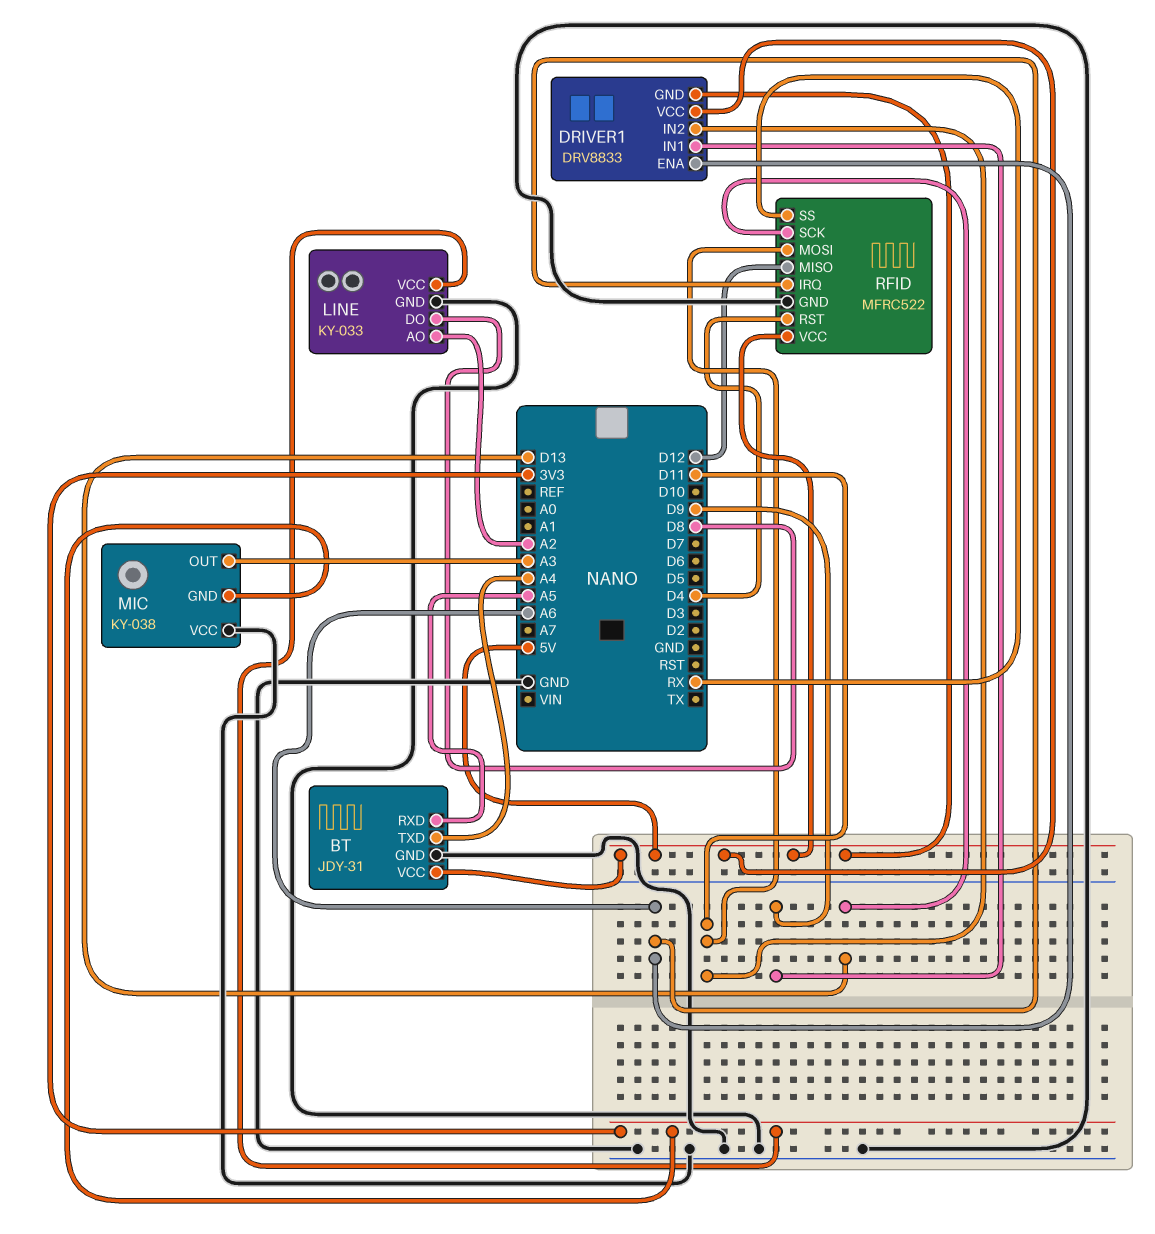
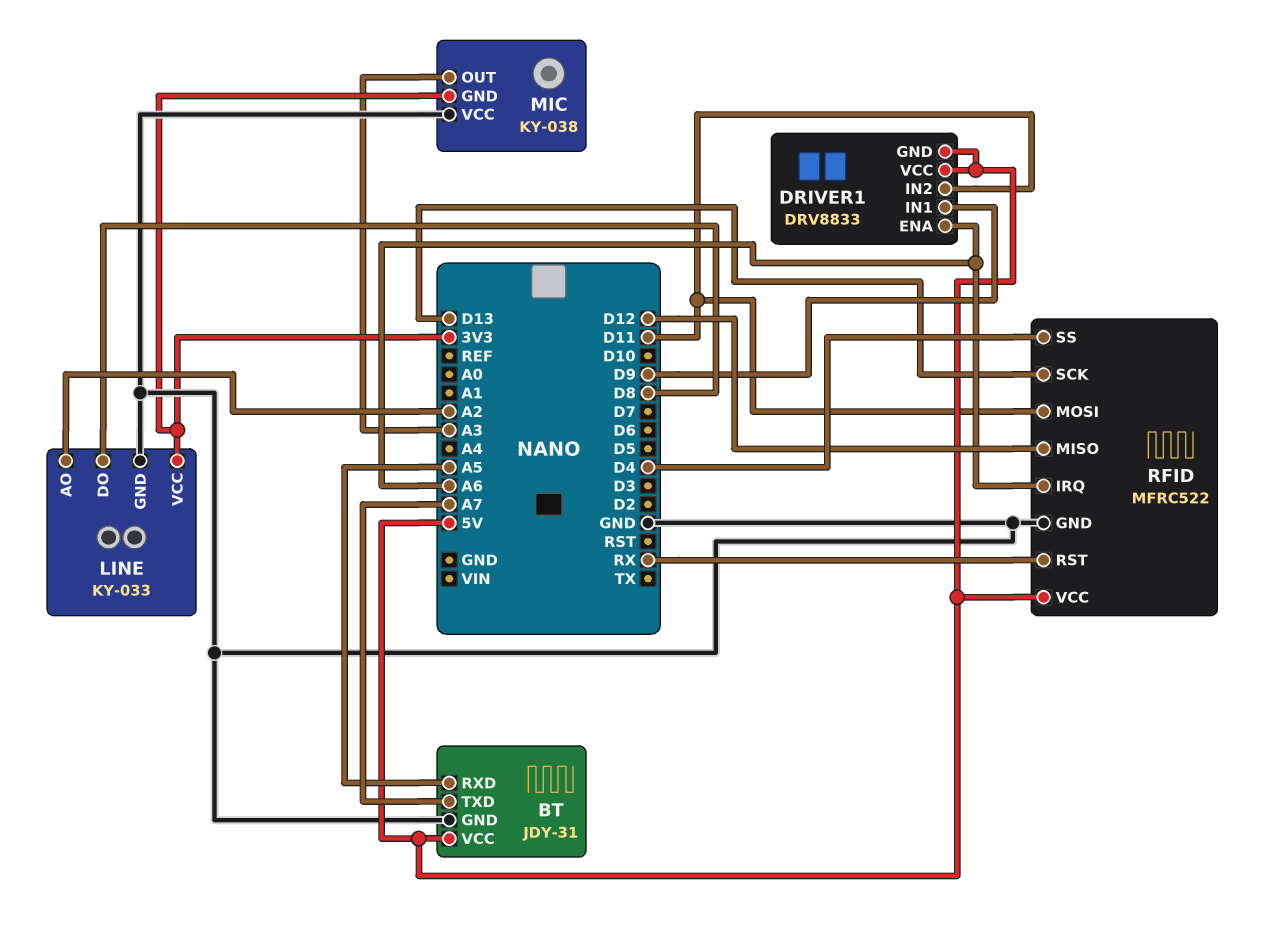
BT pin TXD: A4 -> A7
RFID pin RST: D4 -> RX
RFID pin SS: RX -> D4

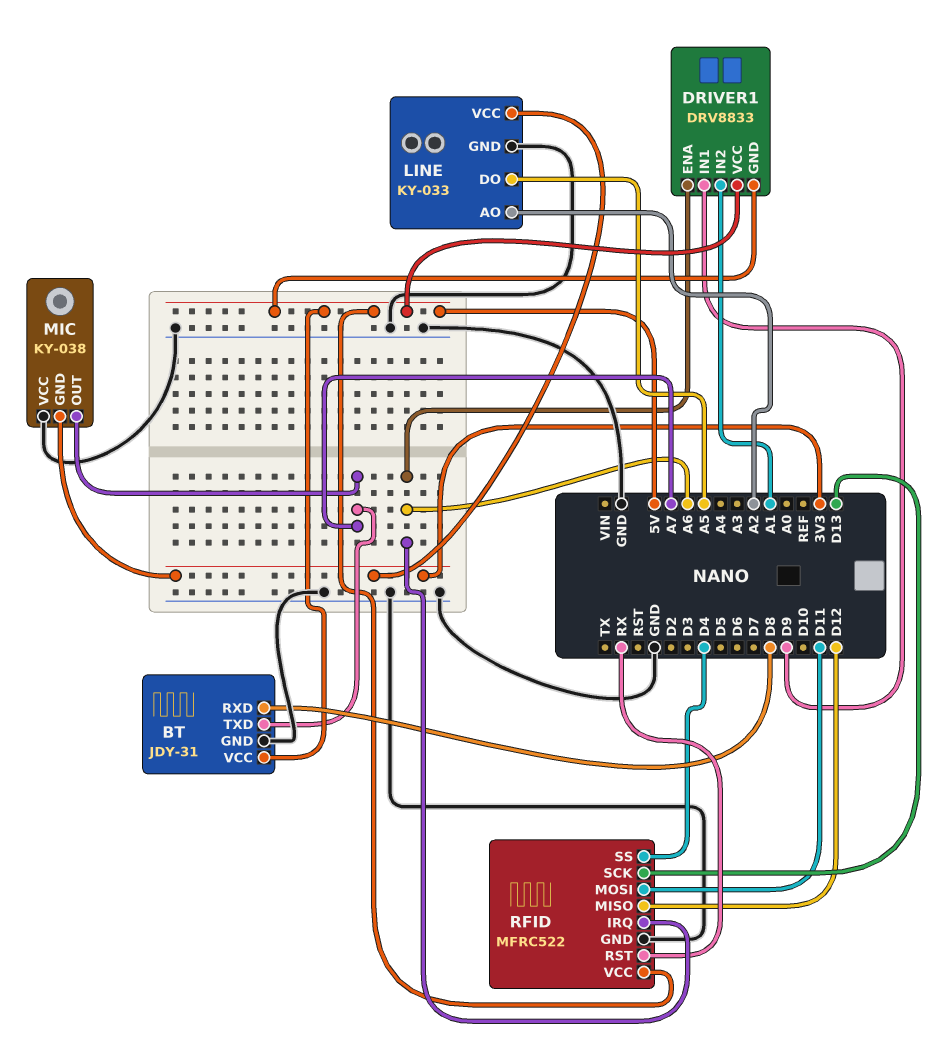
BT pin RXD: A5 -> D8
DRIVER1 pin IN2: D11 -> A1
LINE pin DO: D8 -> A5
MIC pin OUT: A3 -> A7

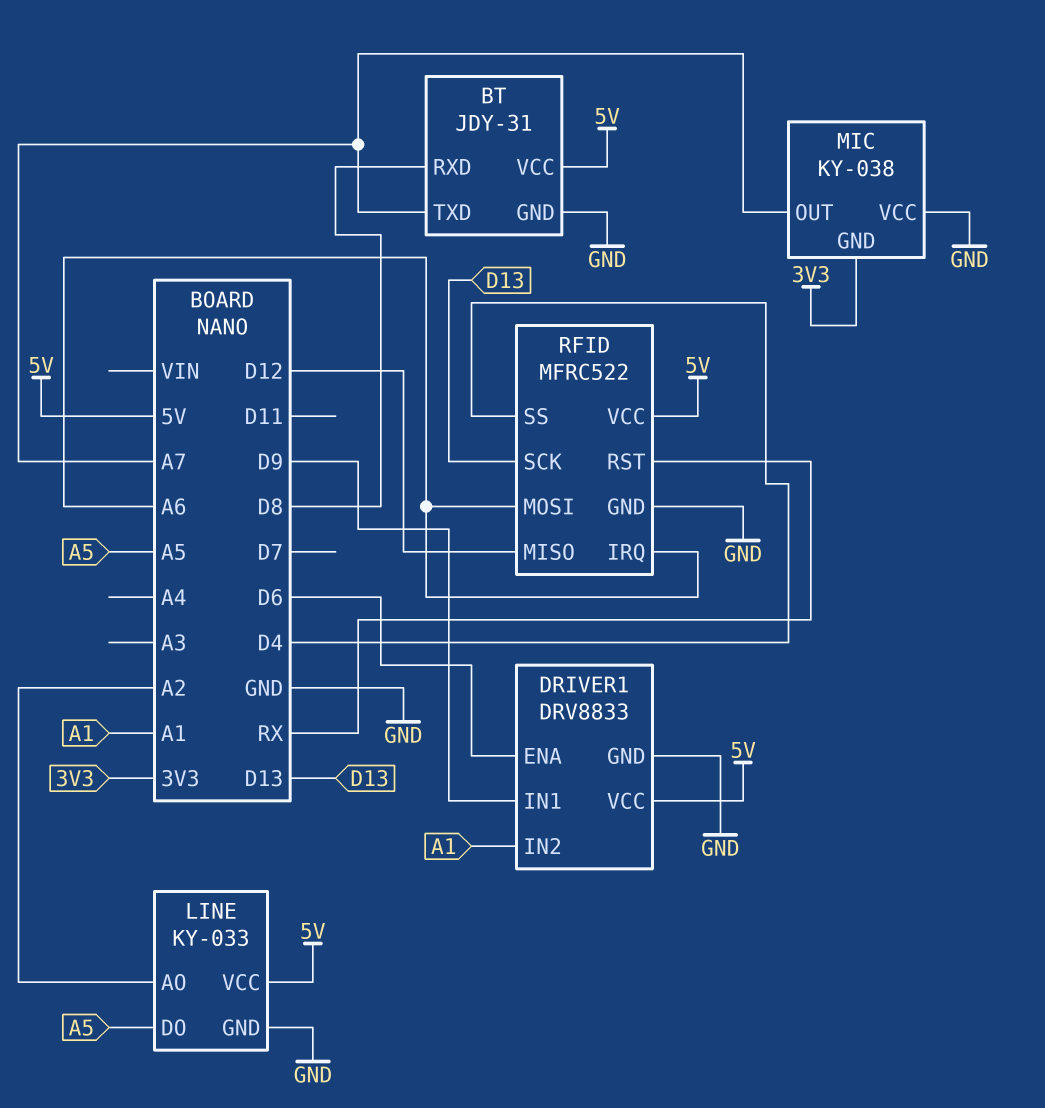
DRIVER1 pin ENA: A6 -> D6
DRIVER1 pin GND: 5V -> GND
LINE pin VCC: 3V3 -> 5V
RFID pin MOSI: D11 -> A6

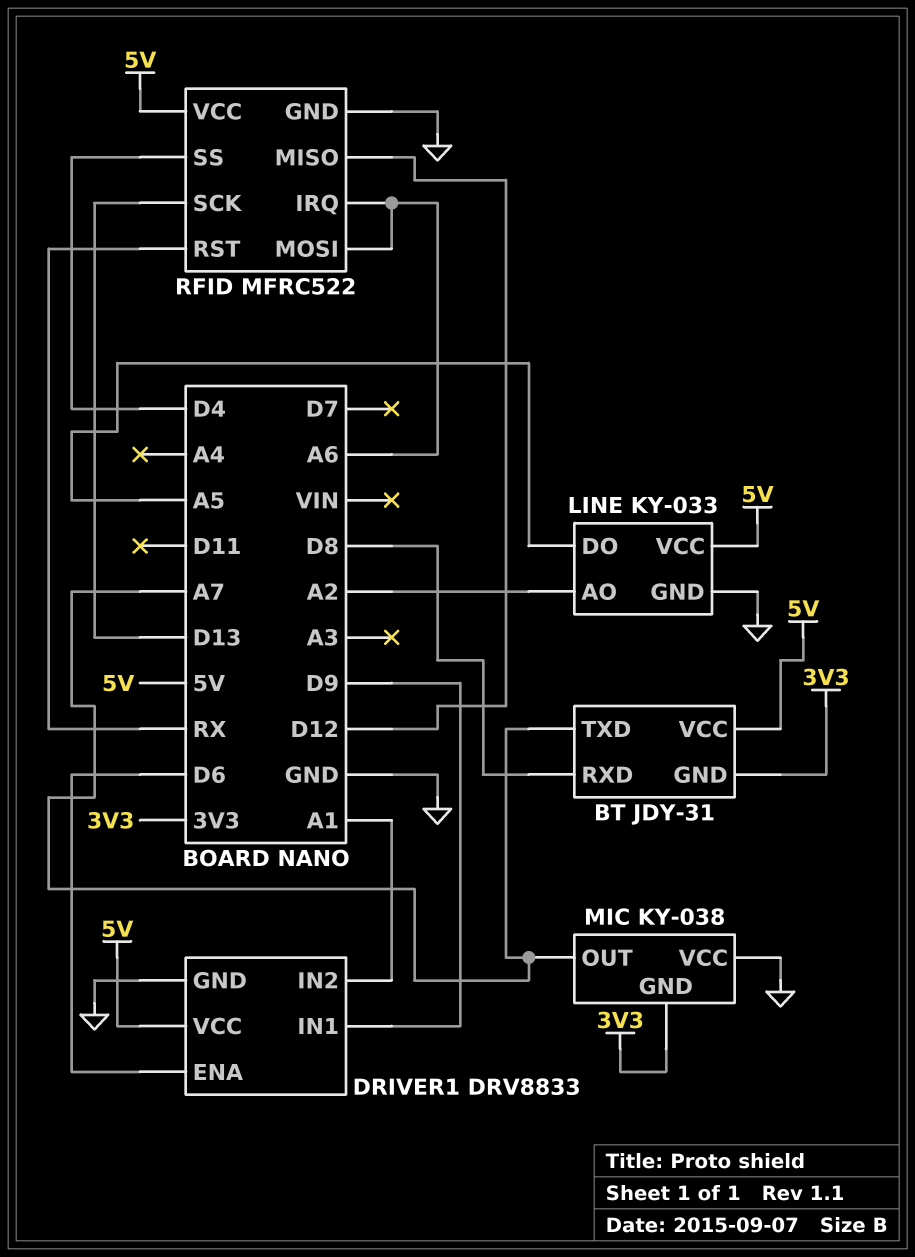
BT pin GND: GND -> 3V3

